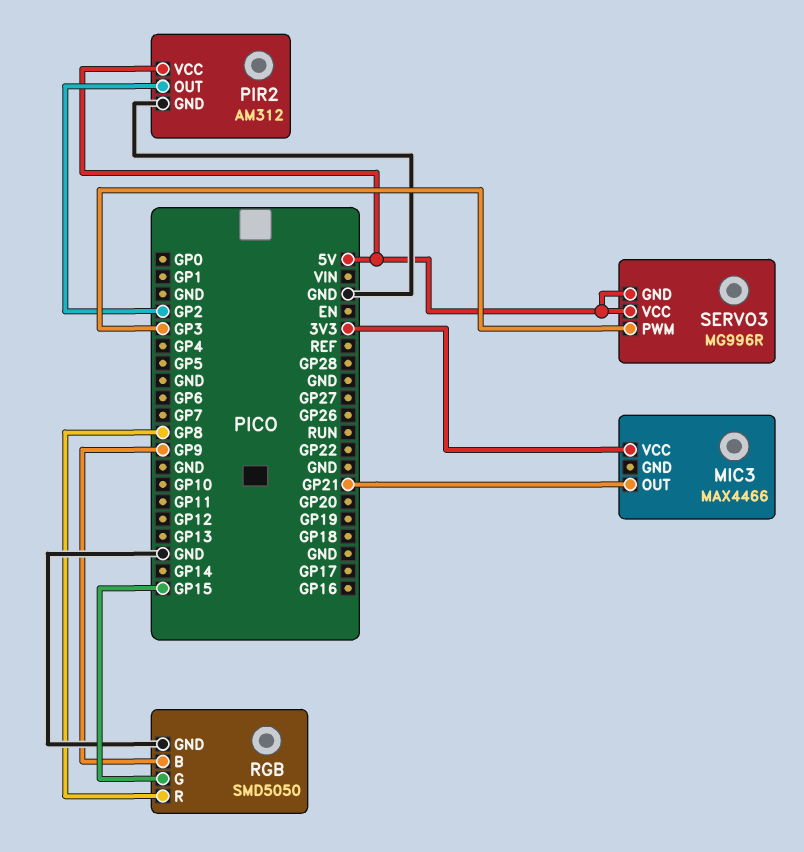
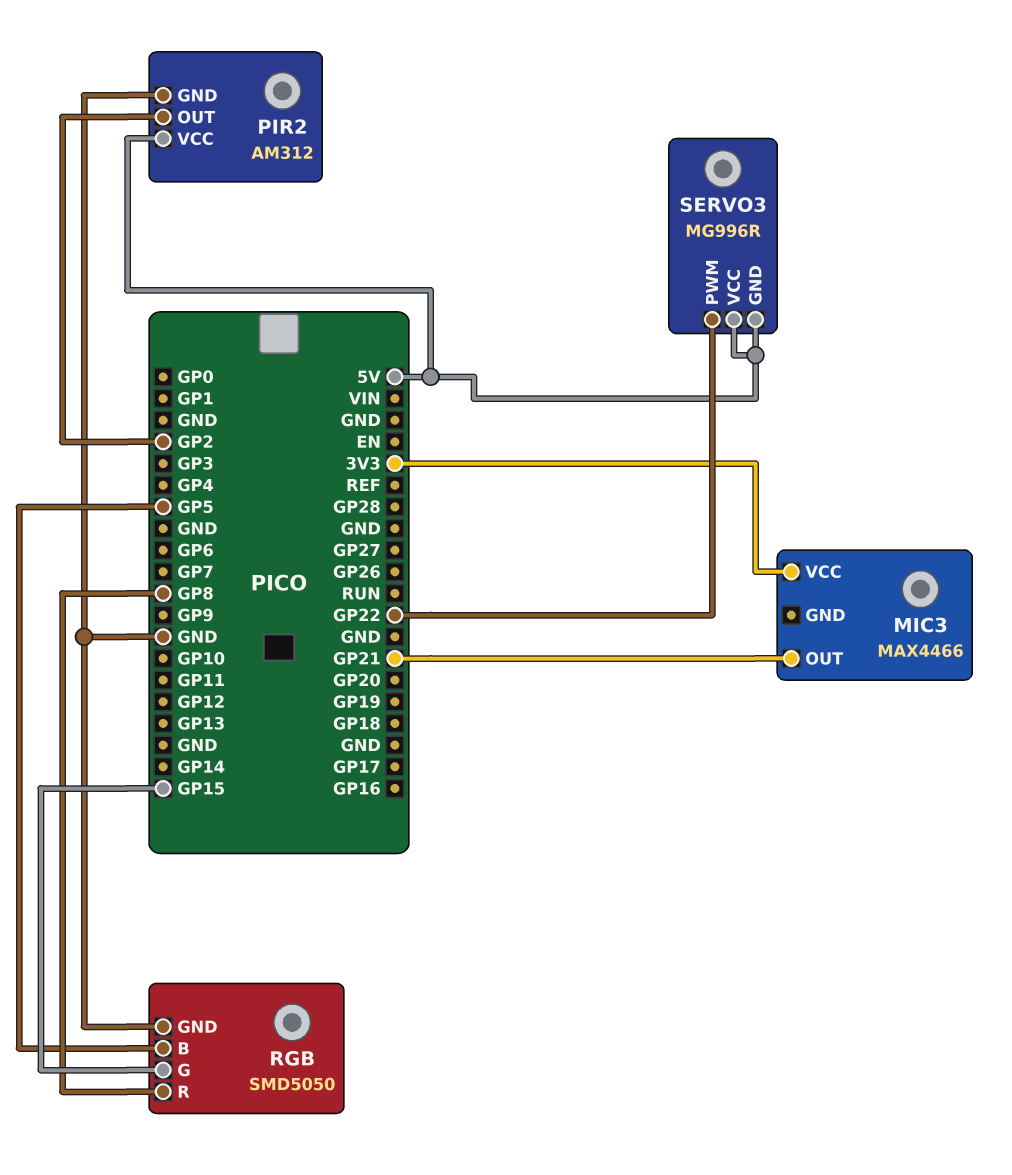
RGB pin B: GP9 -> GP5
SERVO3 pin PWM: GP3 -> GP22

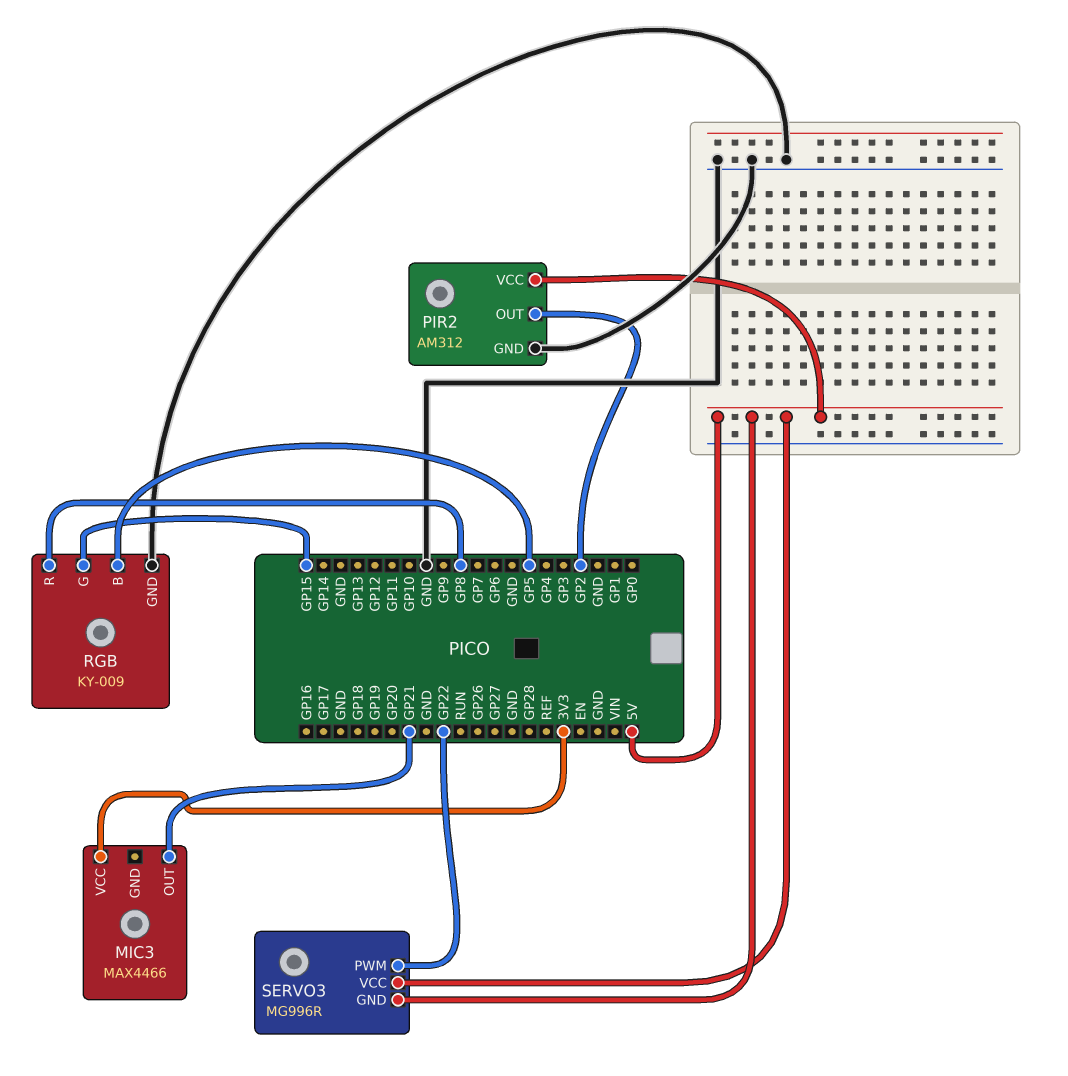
RGB: SMD5050 -> KY-009

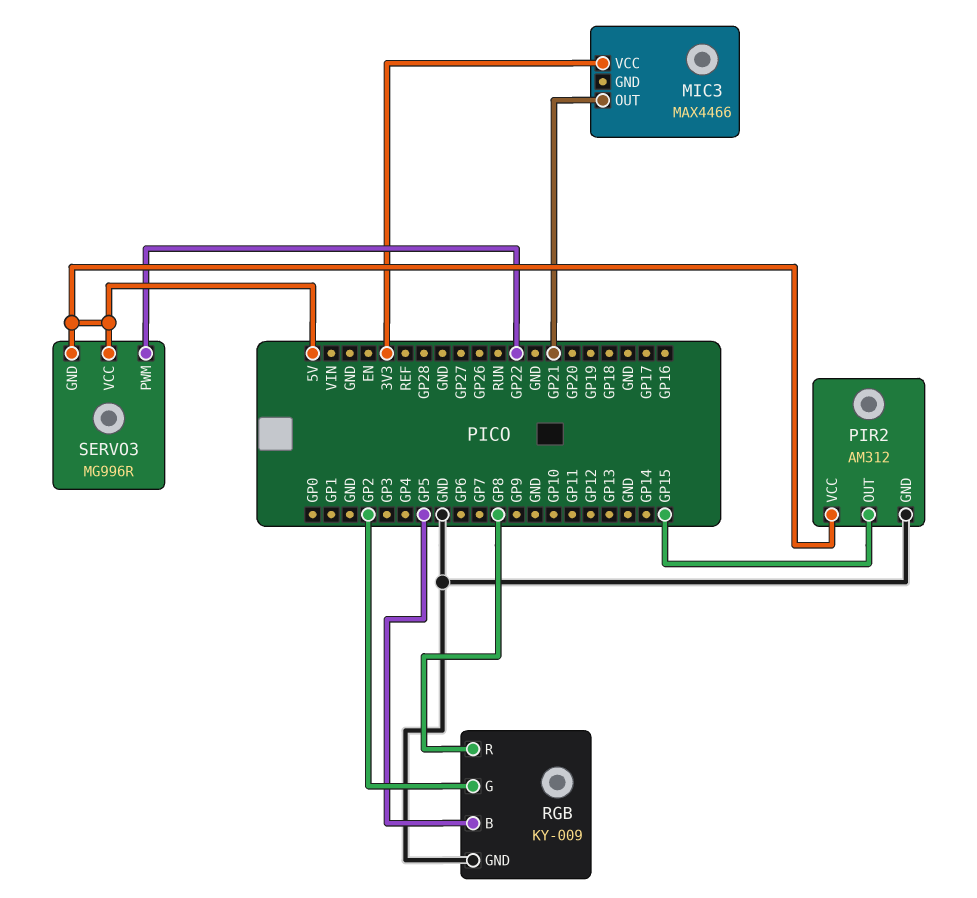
PIR2 pin OUT: GP2 -> GP15
RGB pin G: GP15 -> GP2

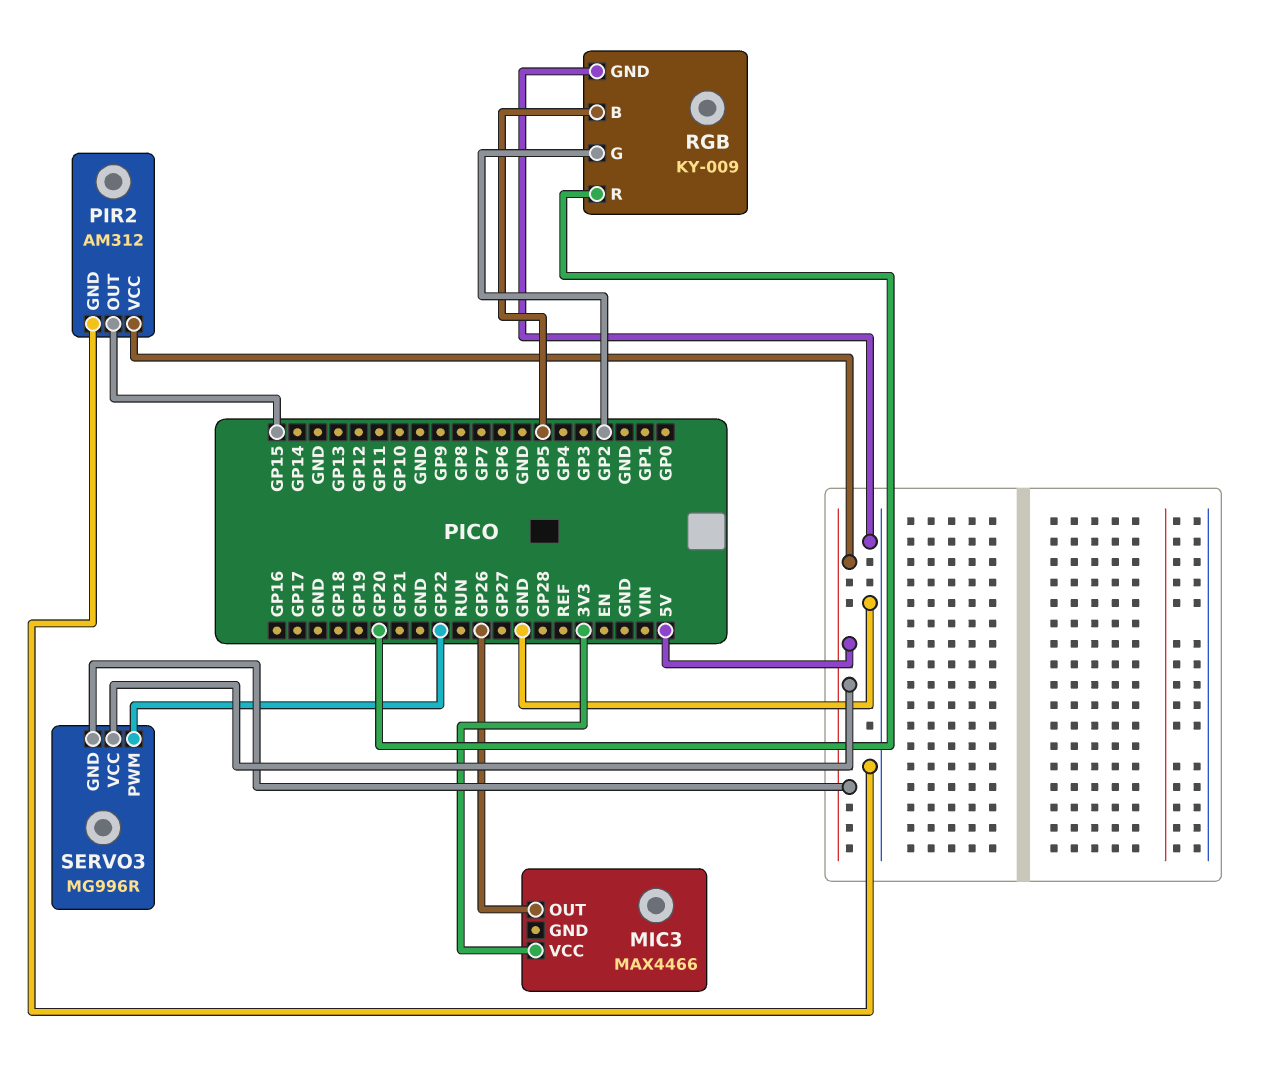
MIC3 pin OUT: GP21 -> GP26
RGB pin R: GP8 -> GP20

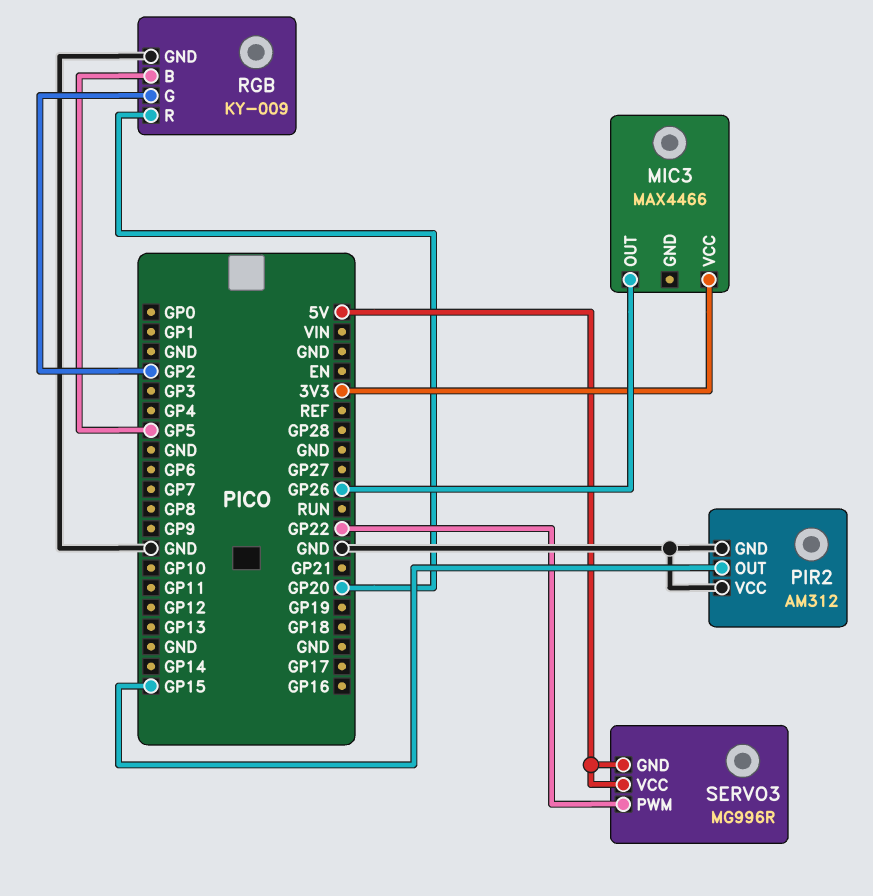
PIR2 pin VCC: 5V -> GND

